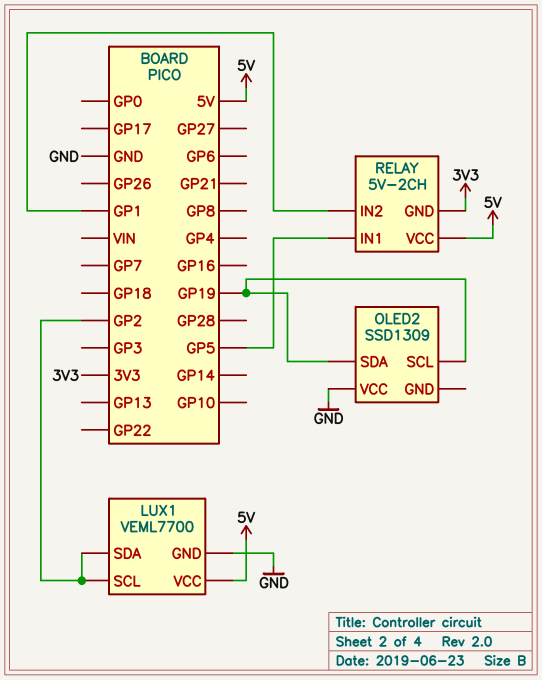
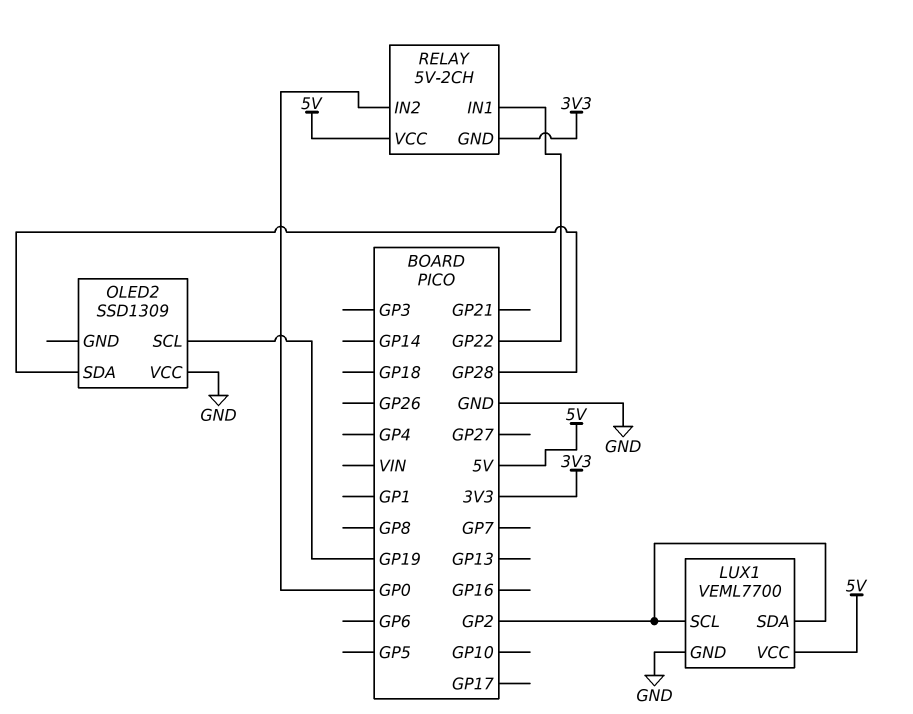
OLED2 pin SDA: GP19 -> GP28
RELAY pin IN1: GP5 -> GP22
RELAY pin IN2: GP1 -> GP0

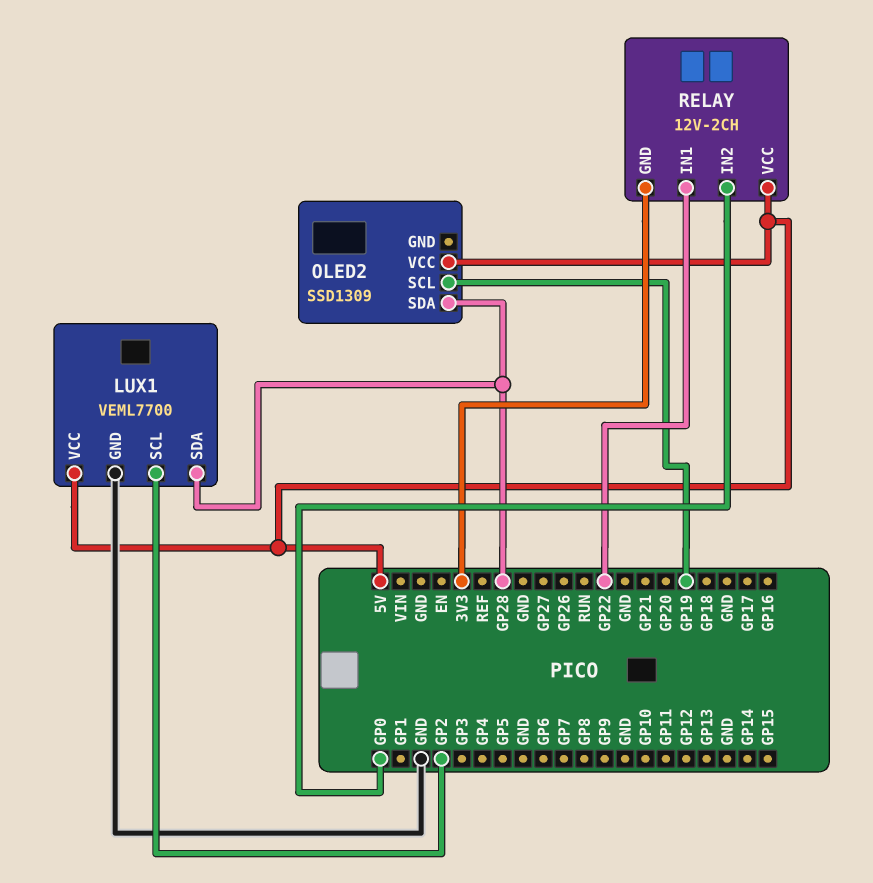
LUX1 pin SDA: GP2 -> GP28
OLED2 pin VCC: GND -> 5V
RELAY: 5V-2CH -> 12V-2CH

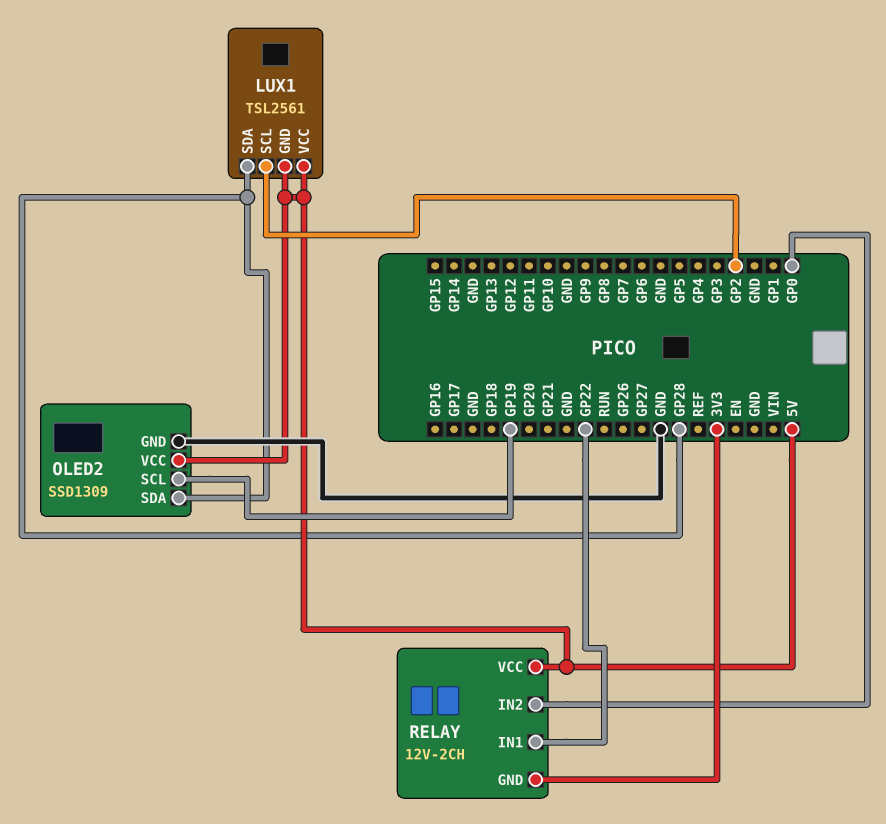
LUX1: VEML7700 -> TSL2561
LUX1 pin GND: GND -> 5V
OLED2 pin GND: none -> GND

